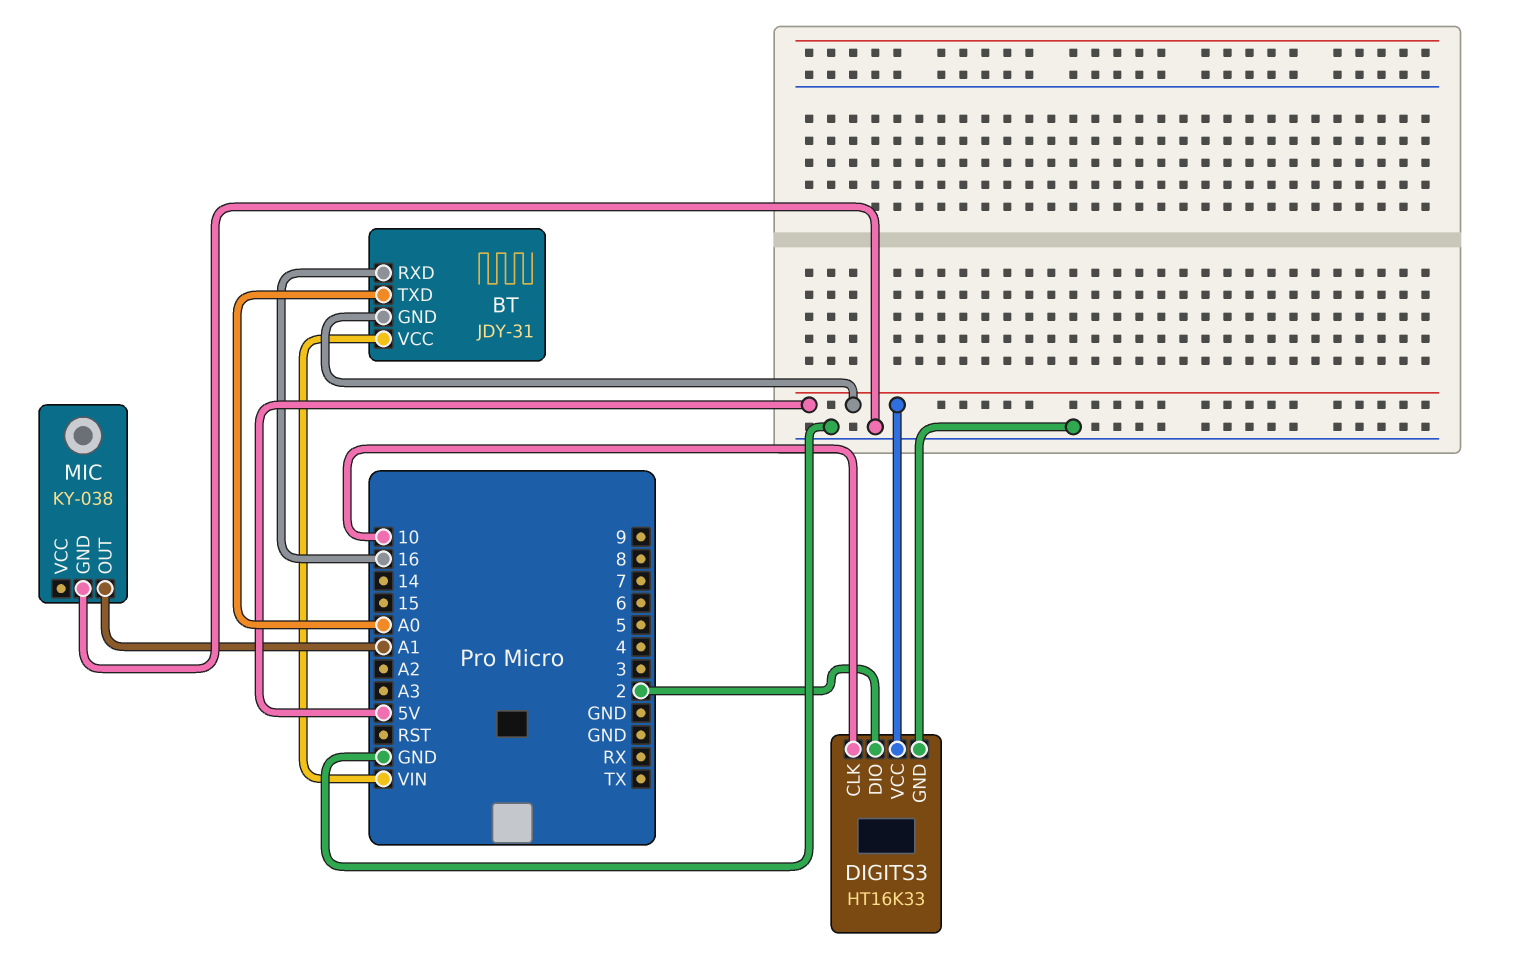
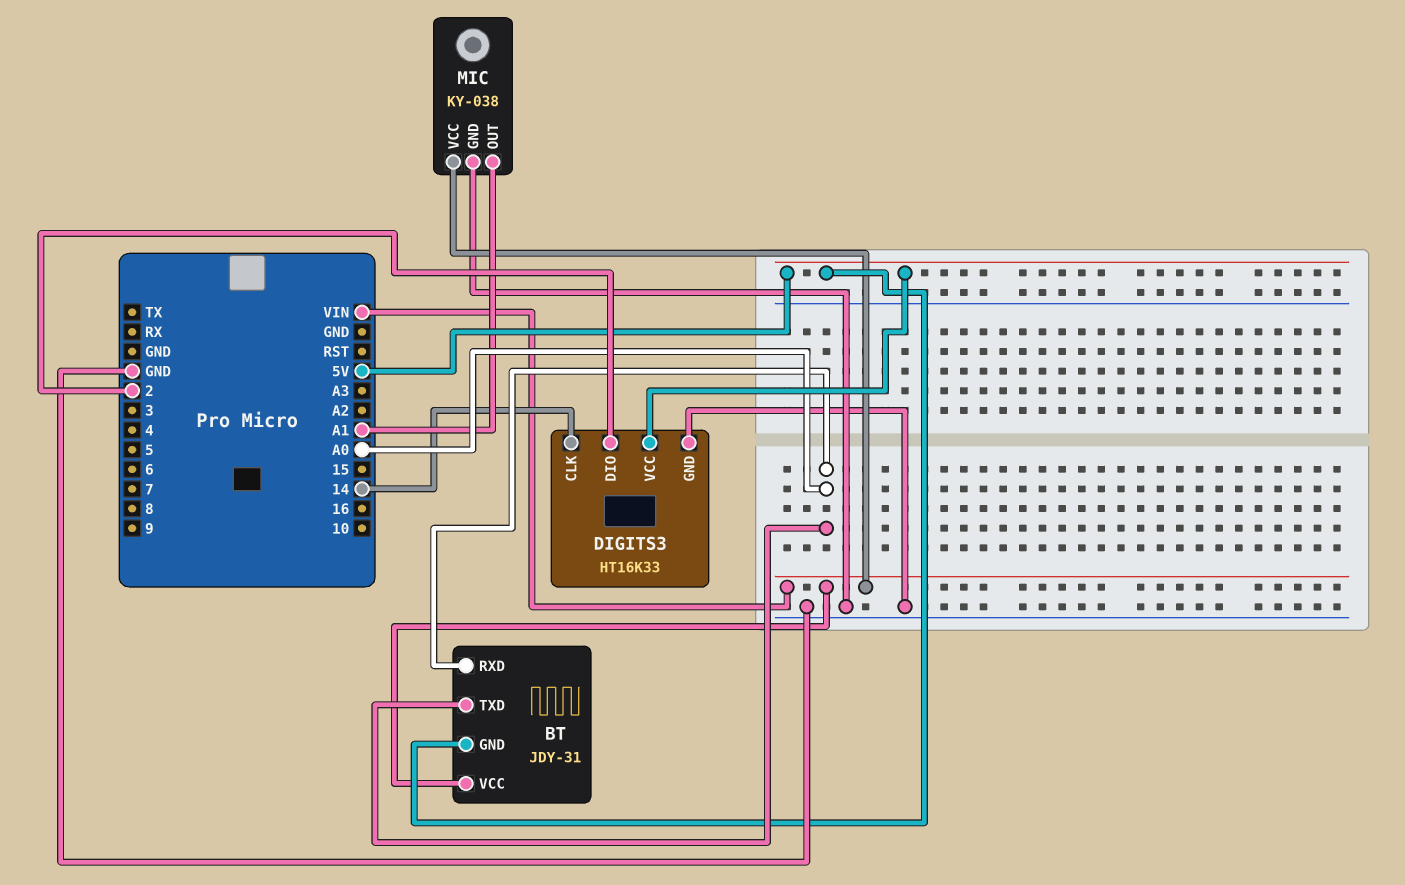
BT pin RXD: 16 -> A0
DIGITS3 pin CLK: 10 -> 14
MIC pin VCC: none -> VIN

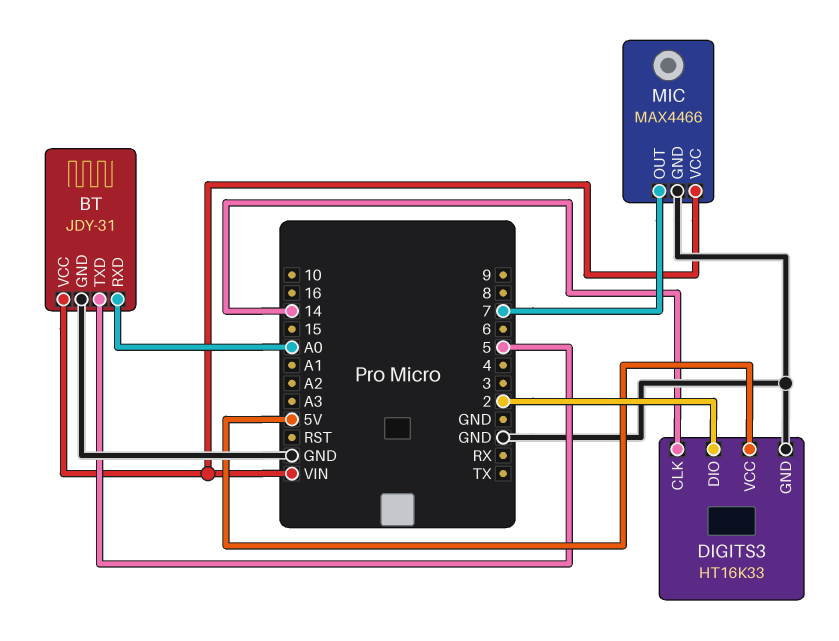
BT pin GND: 5V -> GND
BT pin TXD: A0 -> 5
MIC: KY-038 -> MAX4466
MIC pin OUT: A1 -> 7

